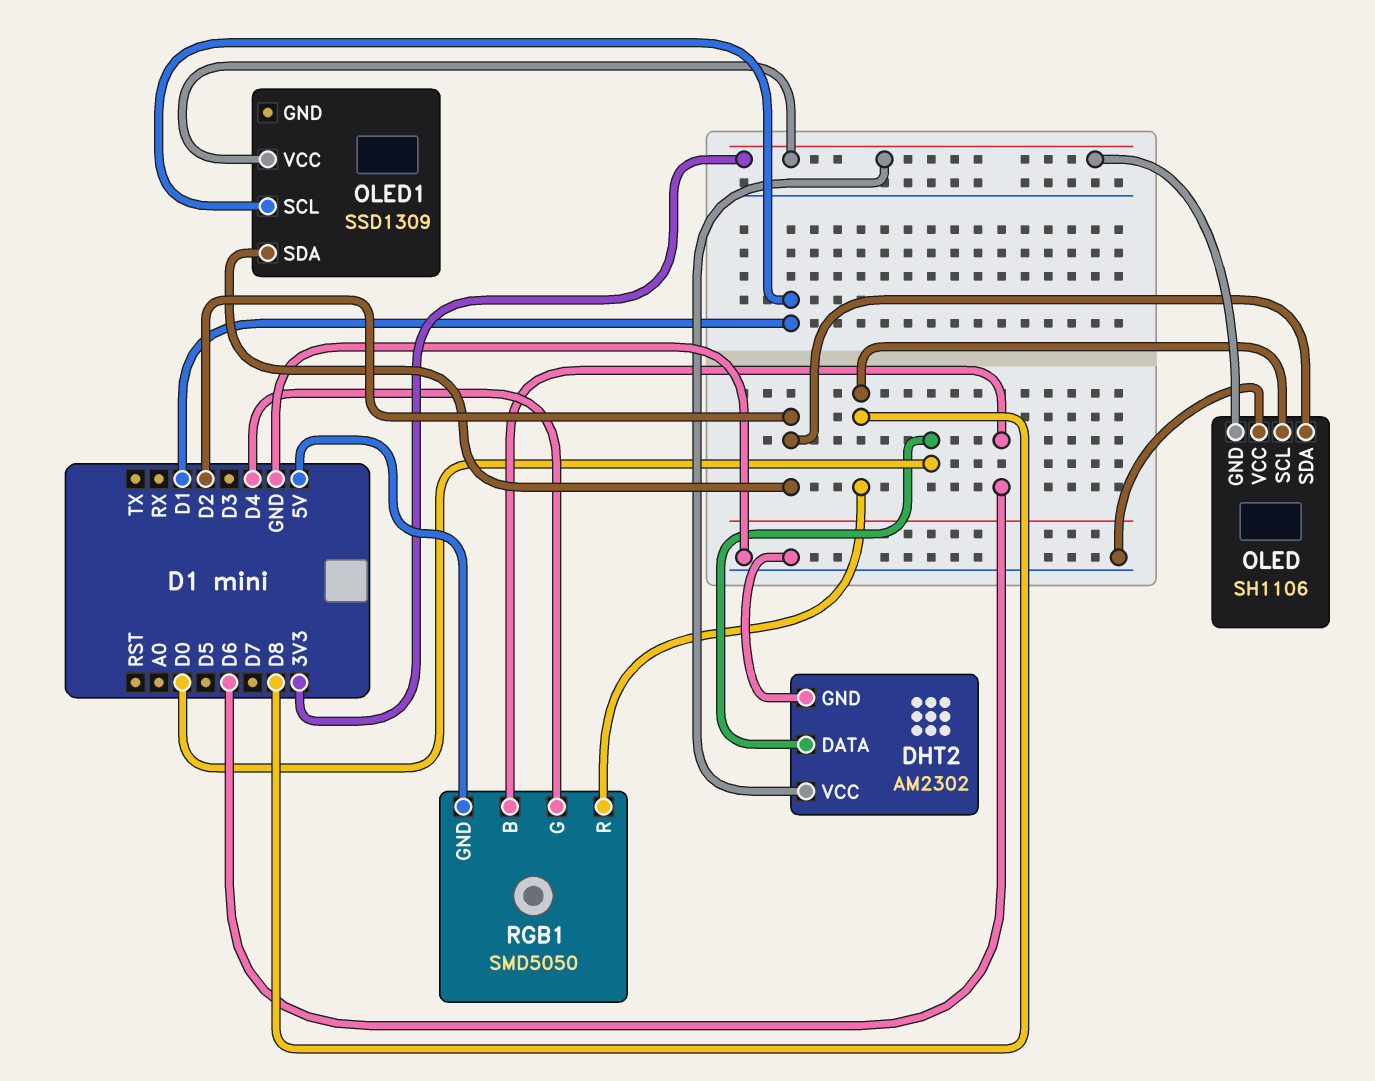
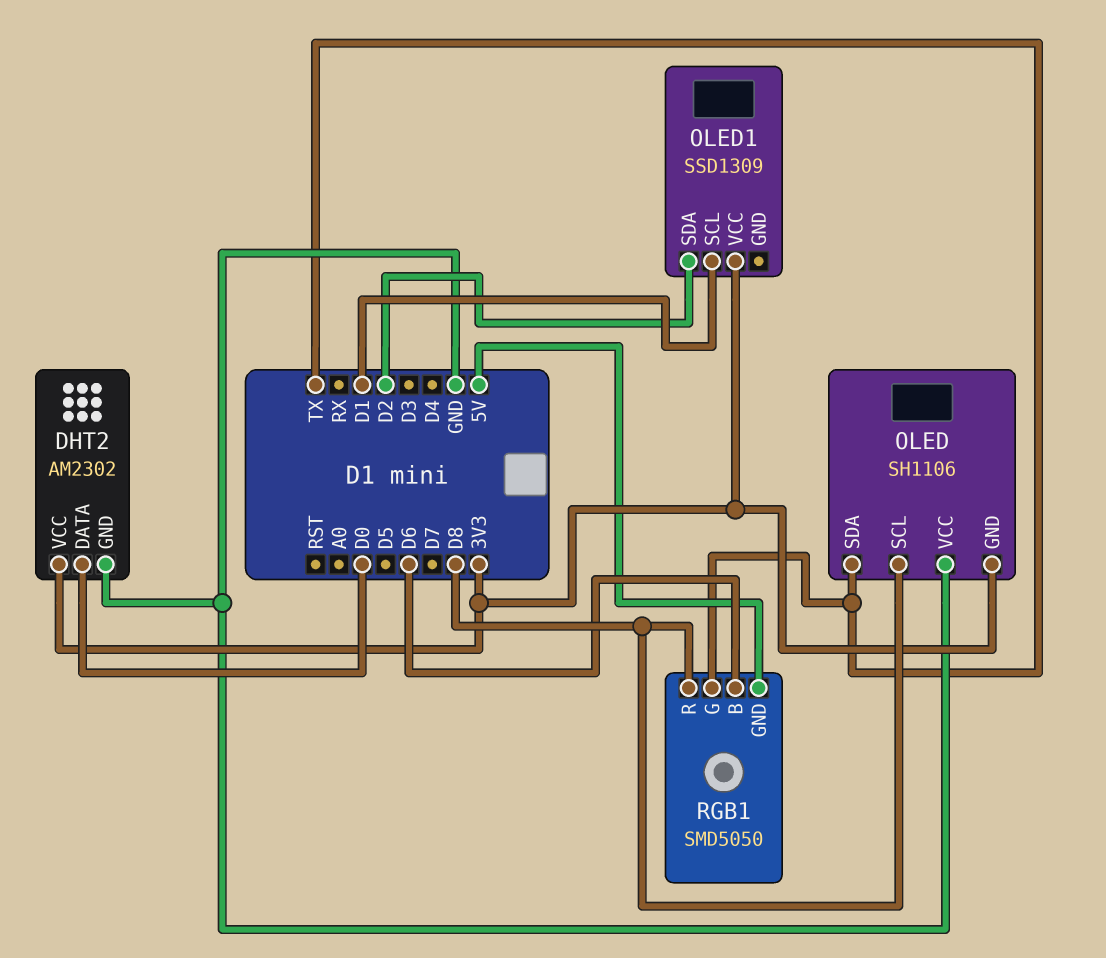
OLED pin SDA: D2 -> TX
RGB1 pin G: D4 -> TX

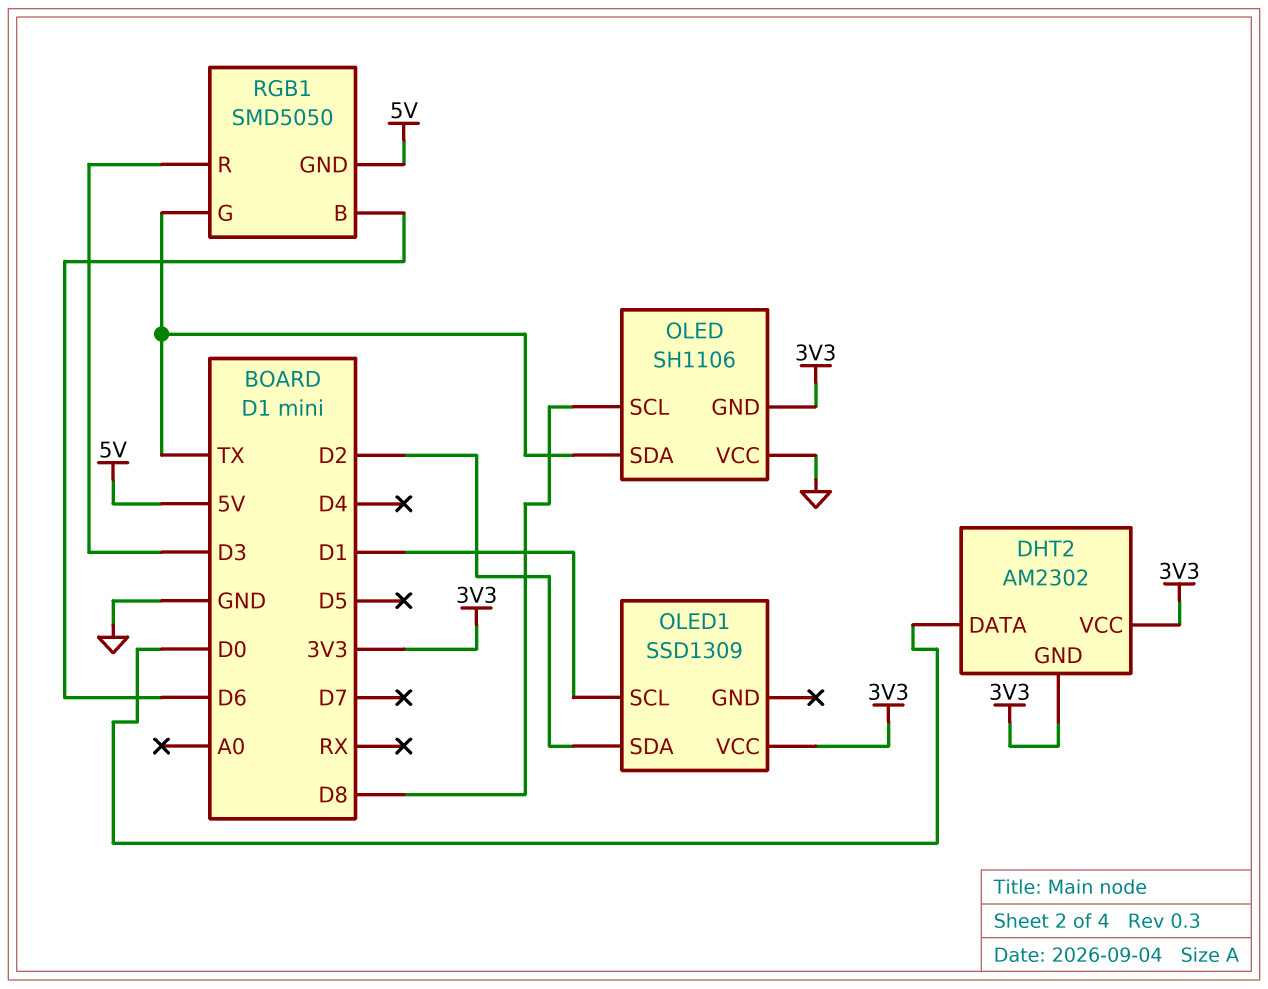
DHT2 pin GND: GND -> 3V3
RGB1 pin R: D8 -> D3

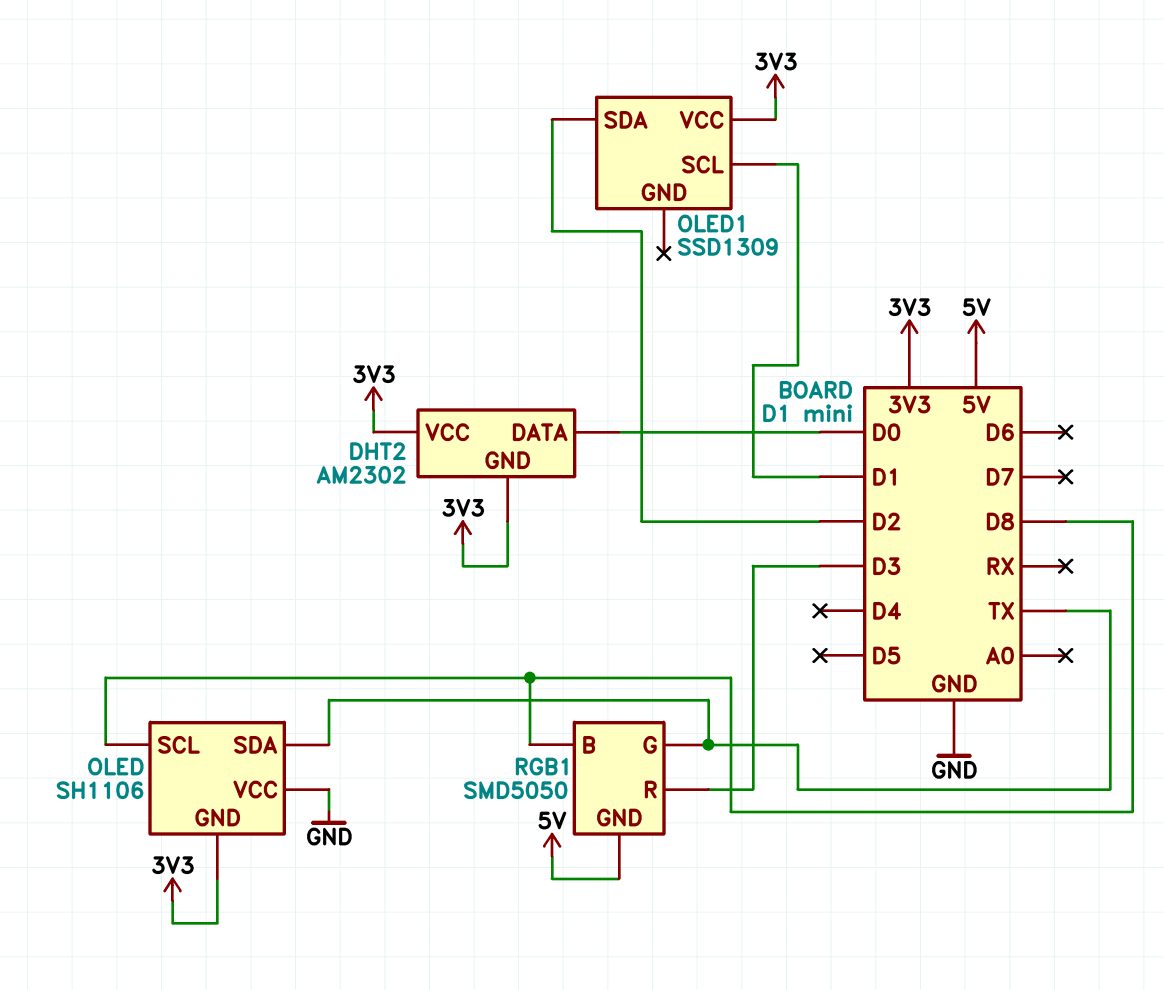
RGB1 pin B: D6 -> D8

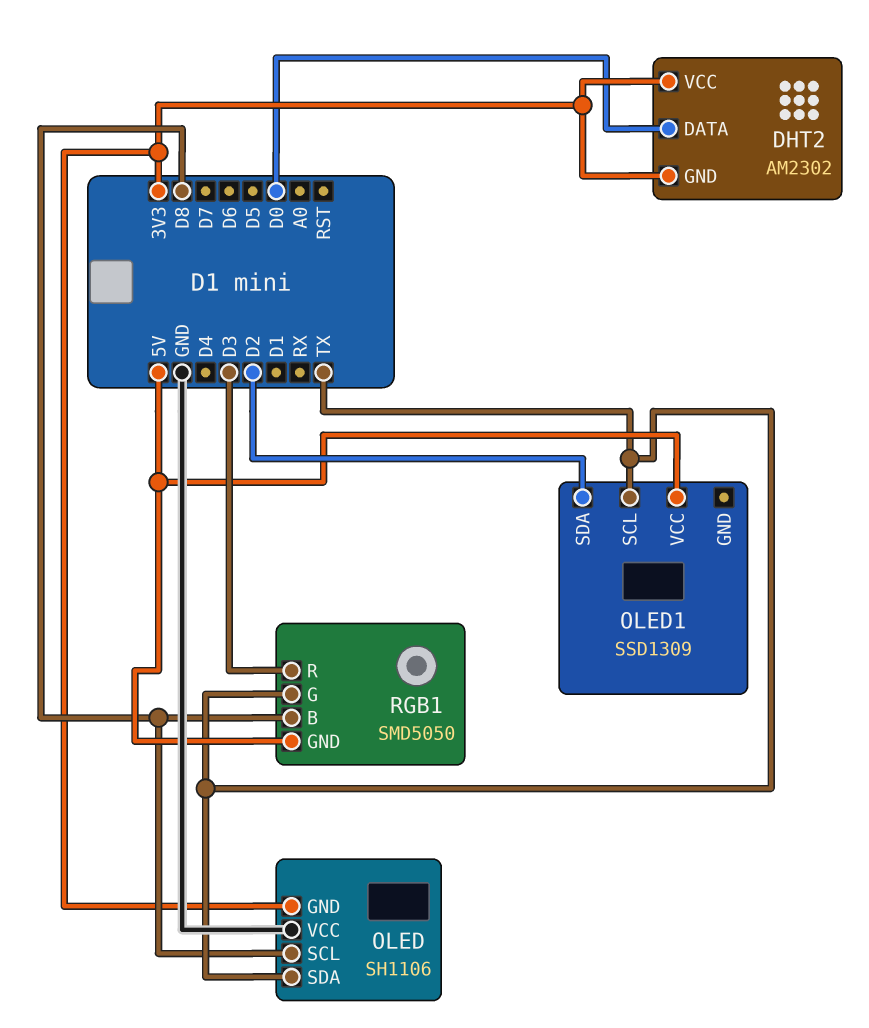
OLED1 pin SCL: D1 -> TX
OLED1 pin VCC: 3V3 -> 5V

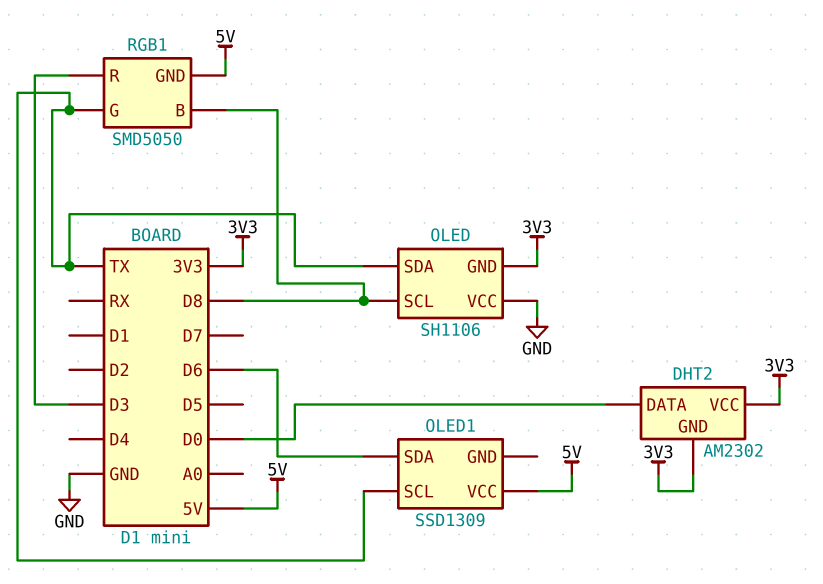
OLED1 pin SDA: D2 -> D6

